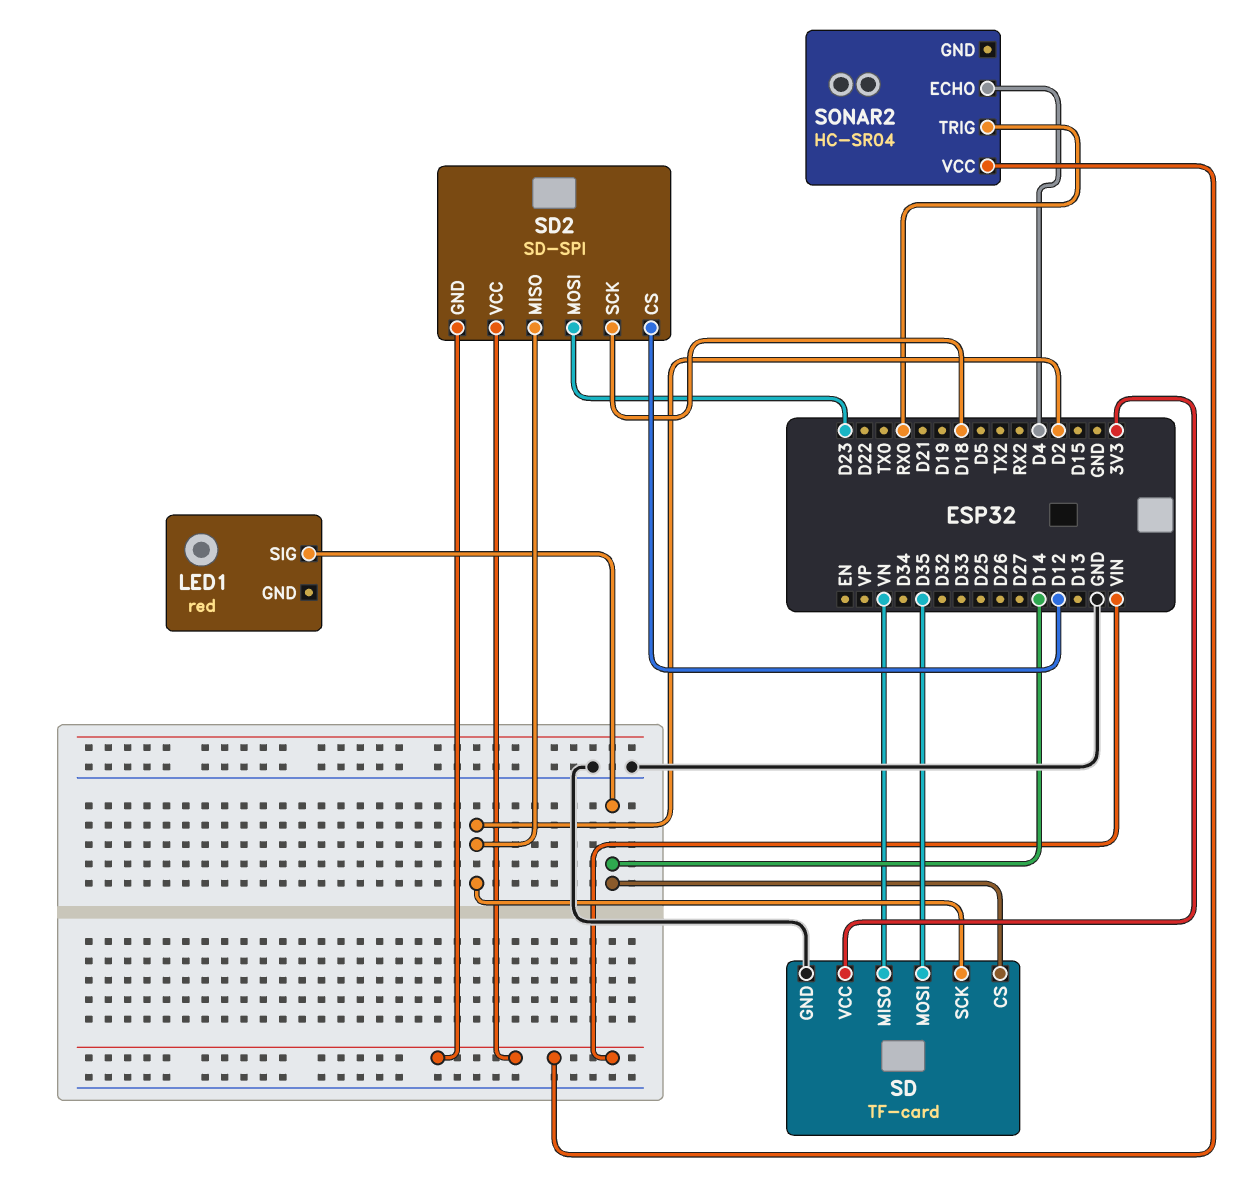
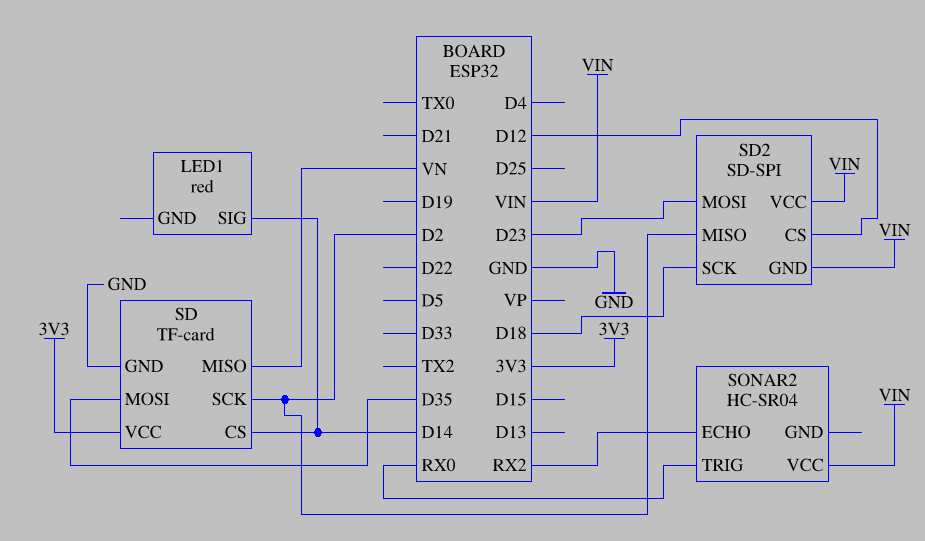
SONAR2 pin ECHO: D4 -> RX2

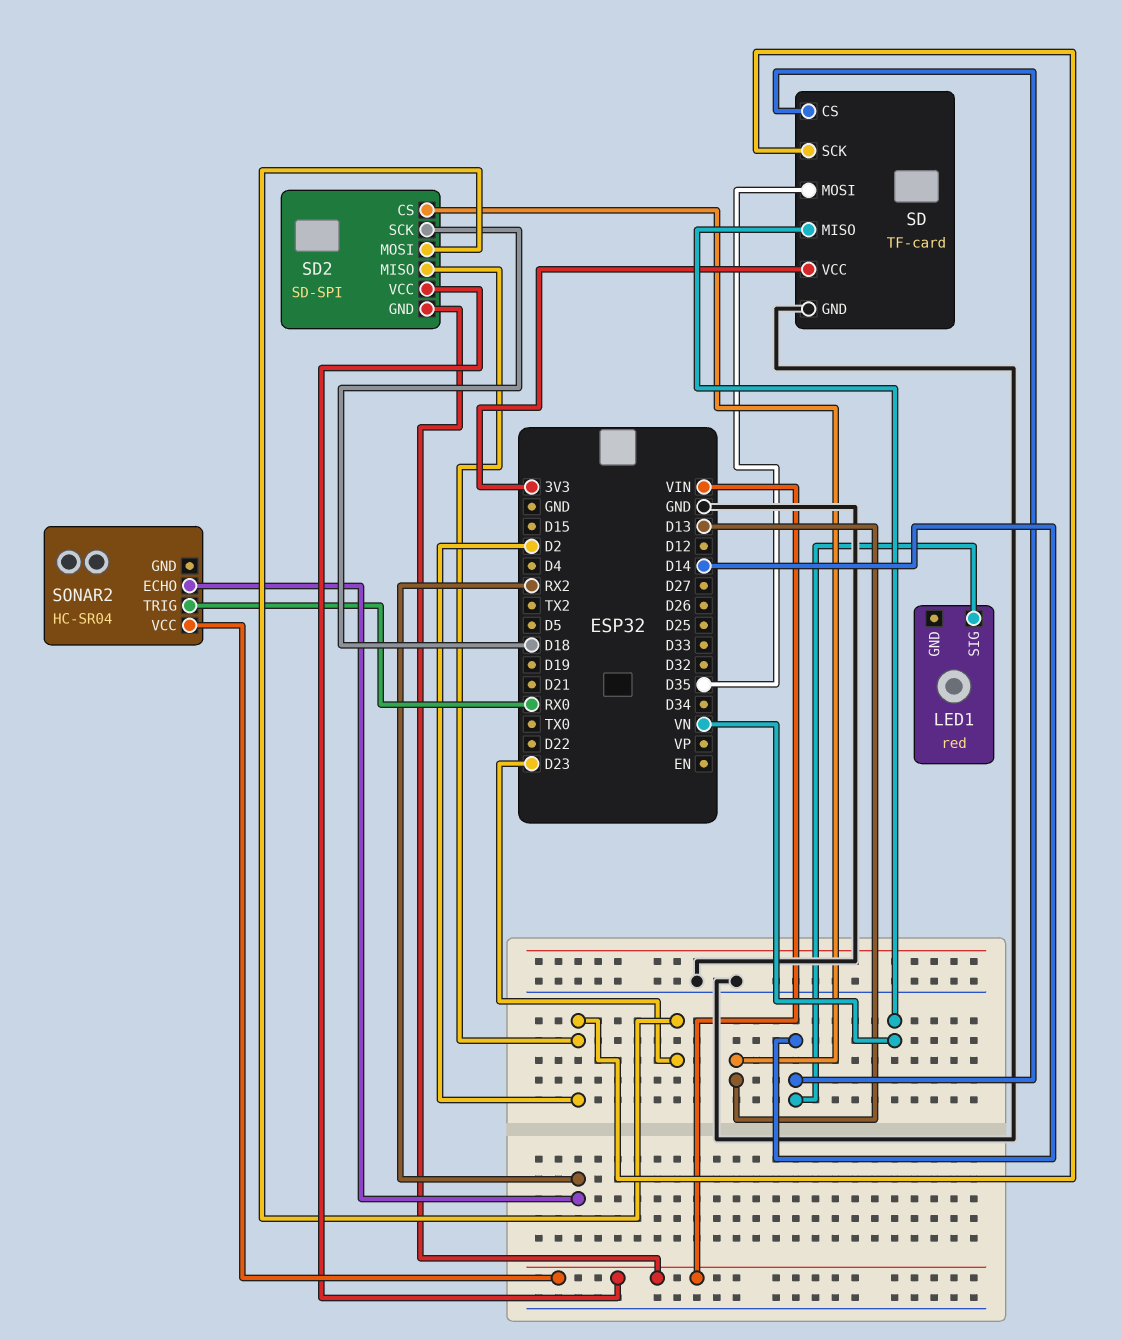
SD2 pin CS: D12 -> D13

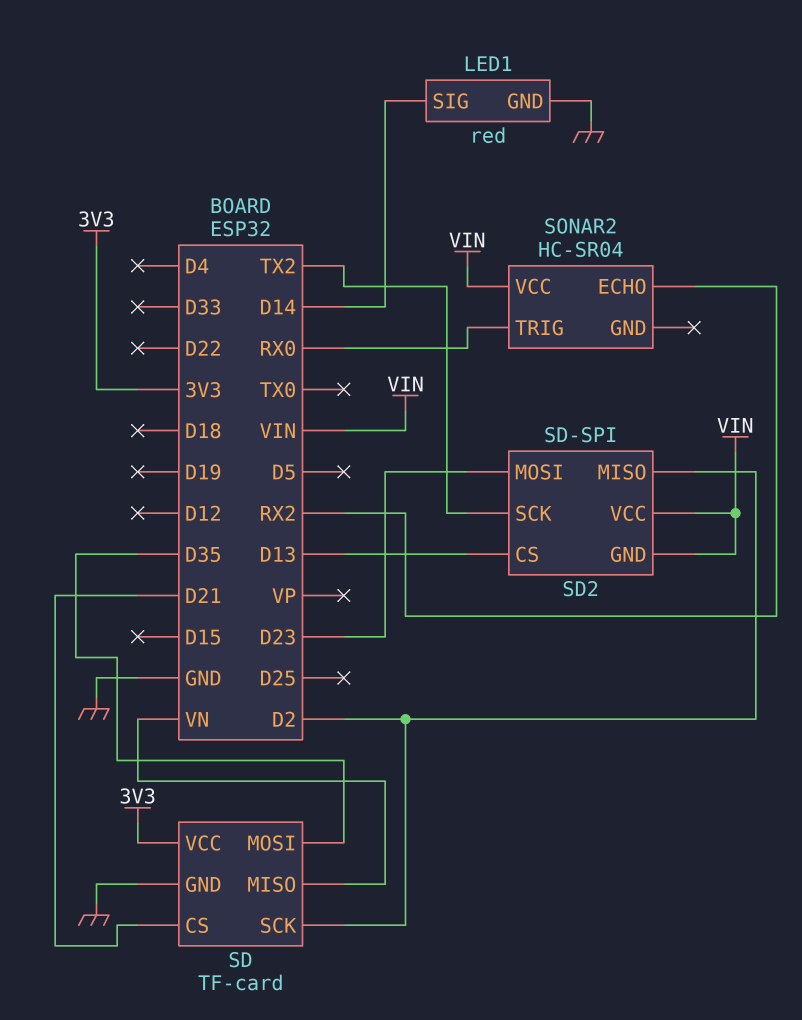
LED1 pin GND: none -> GND
SD pin CS: D14 -> D21
SD2 pin SCK: D18 -> TX2

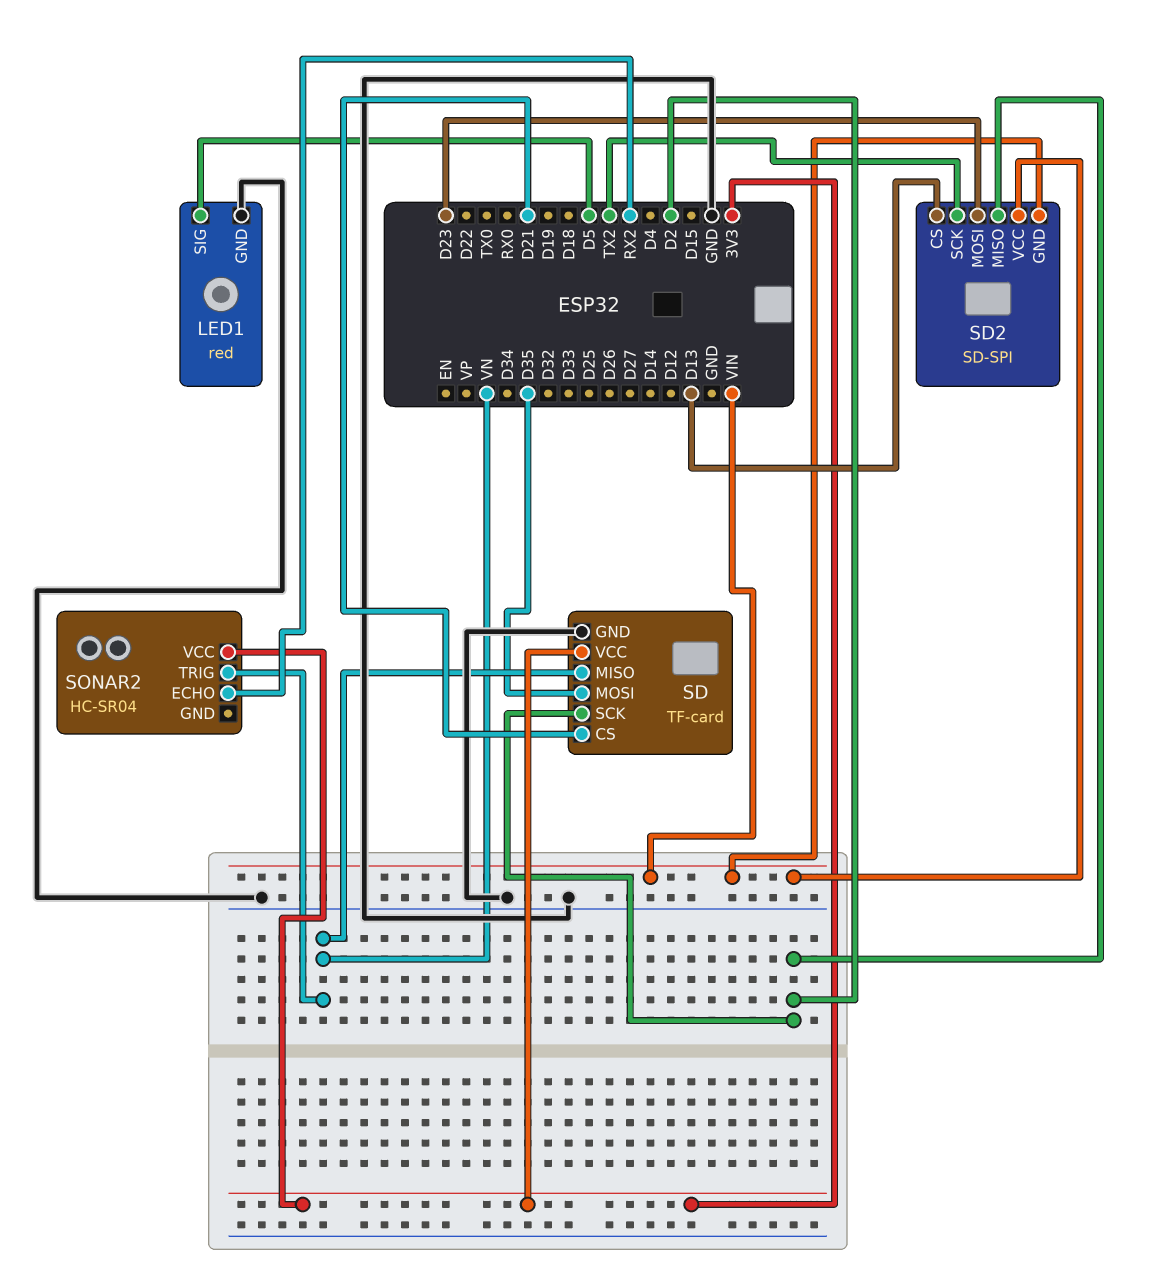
LED1 pin SIG: D14 -> D5
SONAR2 pin TRIG: RX0 -> VN
SONAR2 pin VCC: VIN -> 3V3

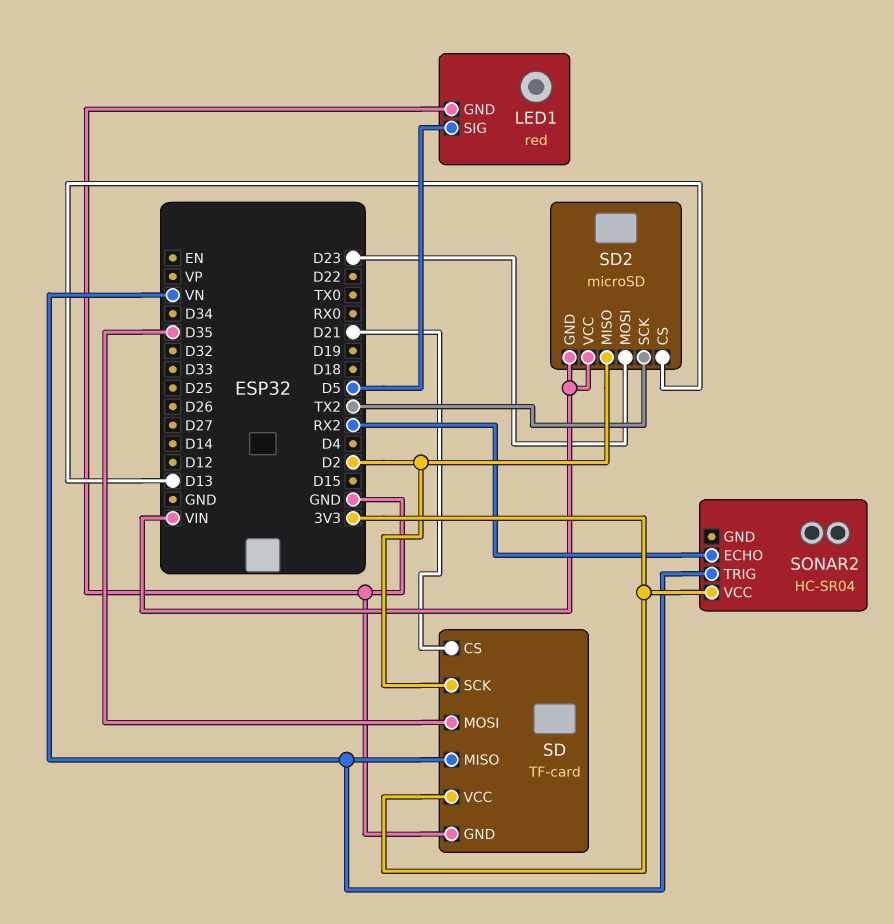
SD2: SD-SPI -> microSD

